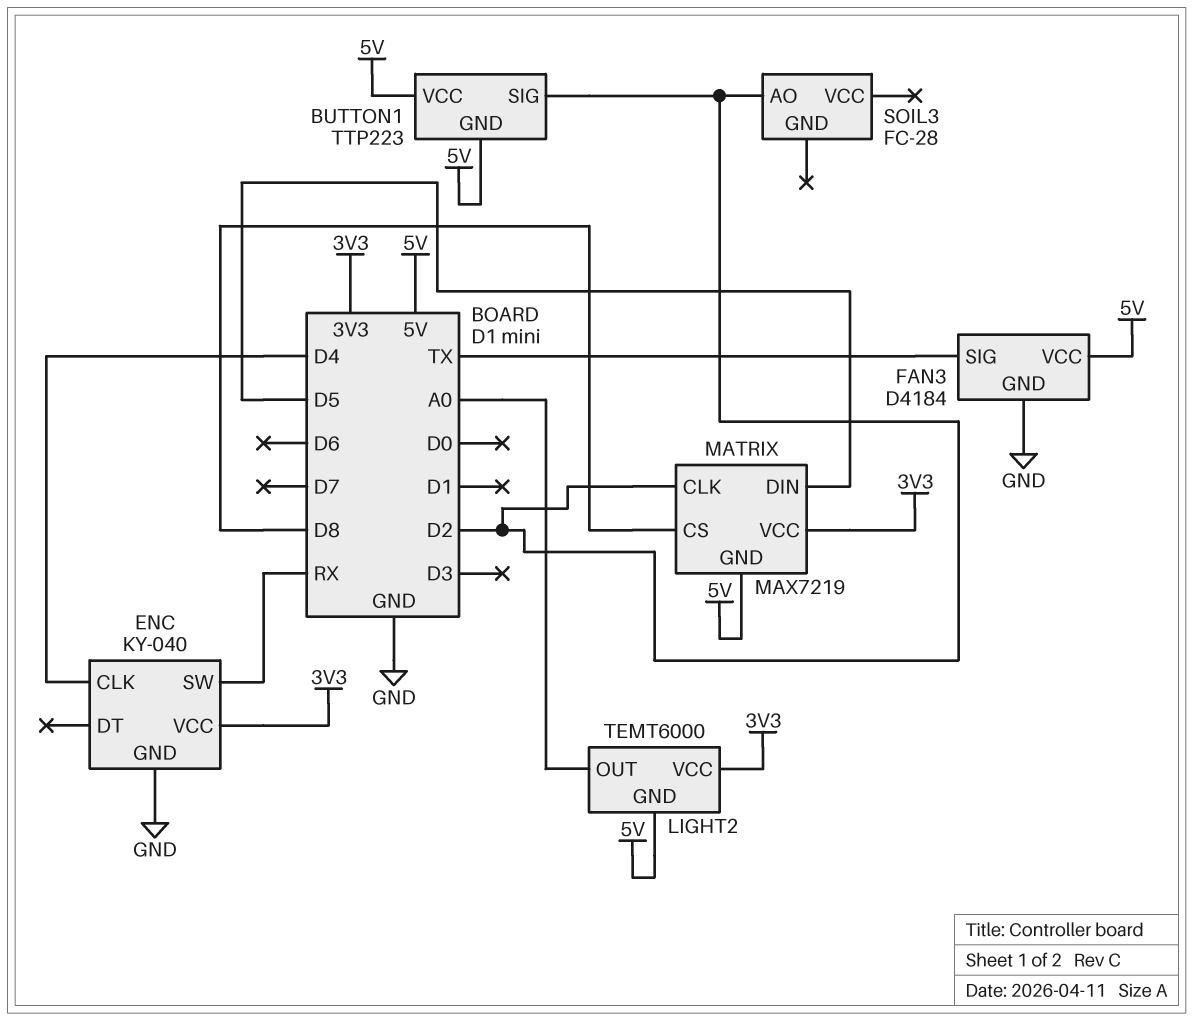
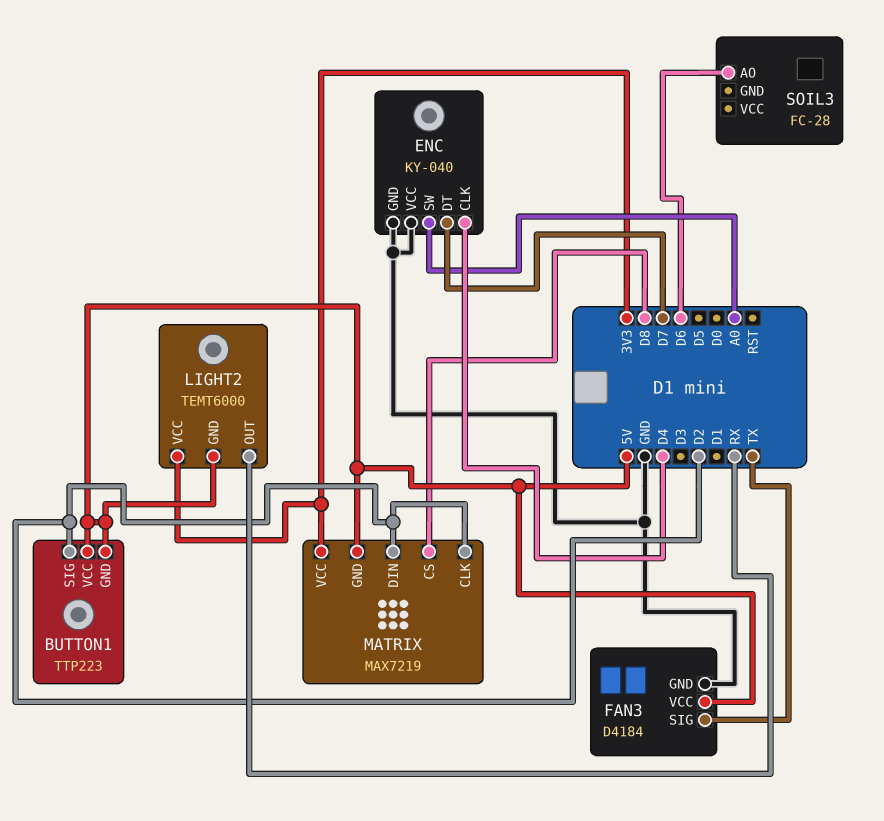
ENC pin DT: none -> D7
ENC pin SW: RX -> A0
ENC pin VCC: 3V3 -> GND
LIGHT2 pin OUT: A0 -> RX
MATRIX pin DIN: D5 -> D2
SOIL3 pin AO: D2 -> D6

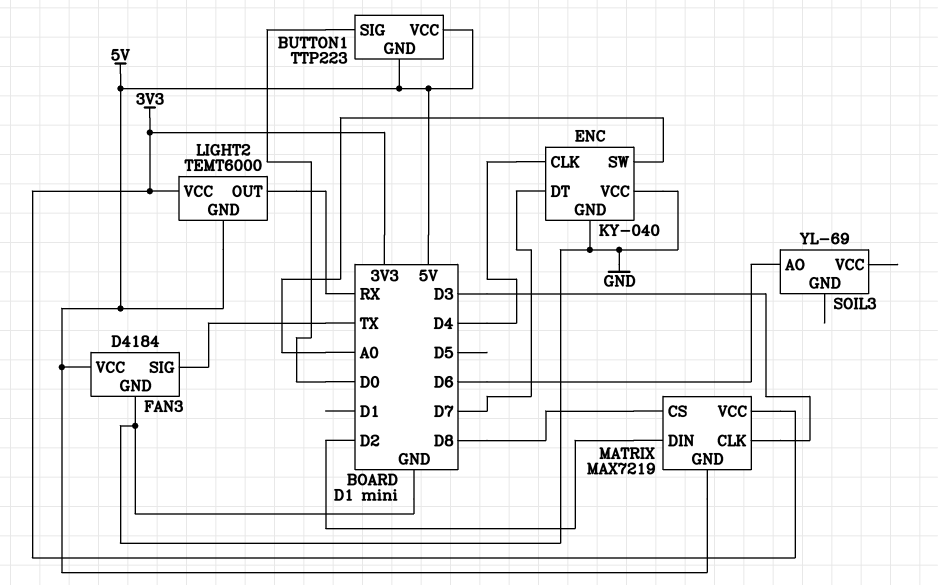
BUTTON1 pin SIG: D2 -> D0
MATRIX pin CLK: D2 -> D3
SOIL3: FC-28 -> YL-69

